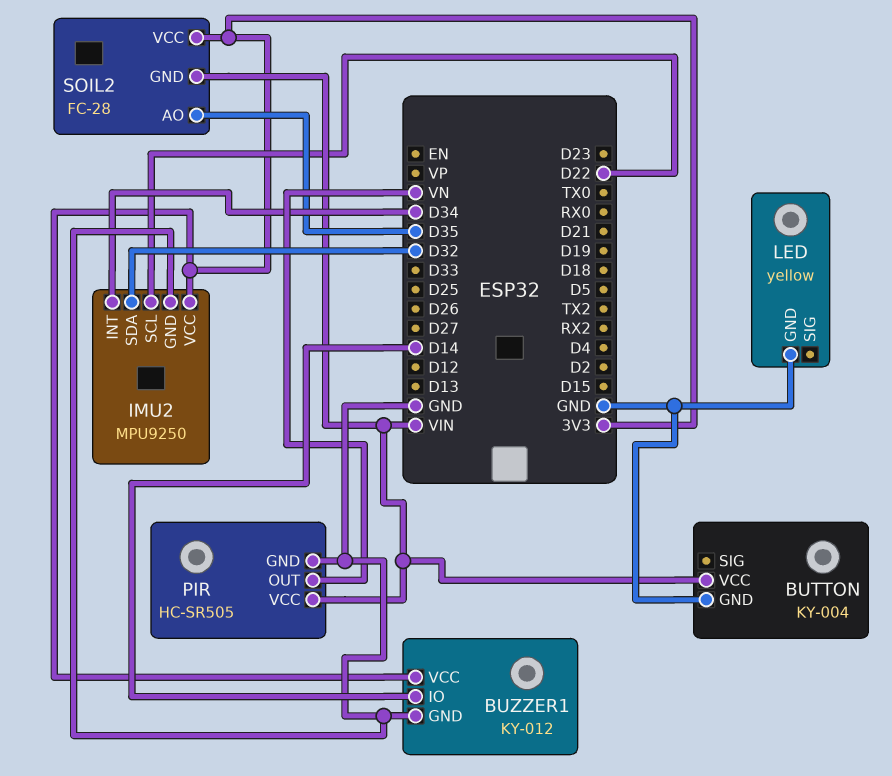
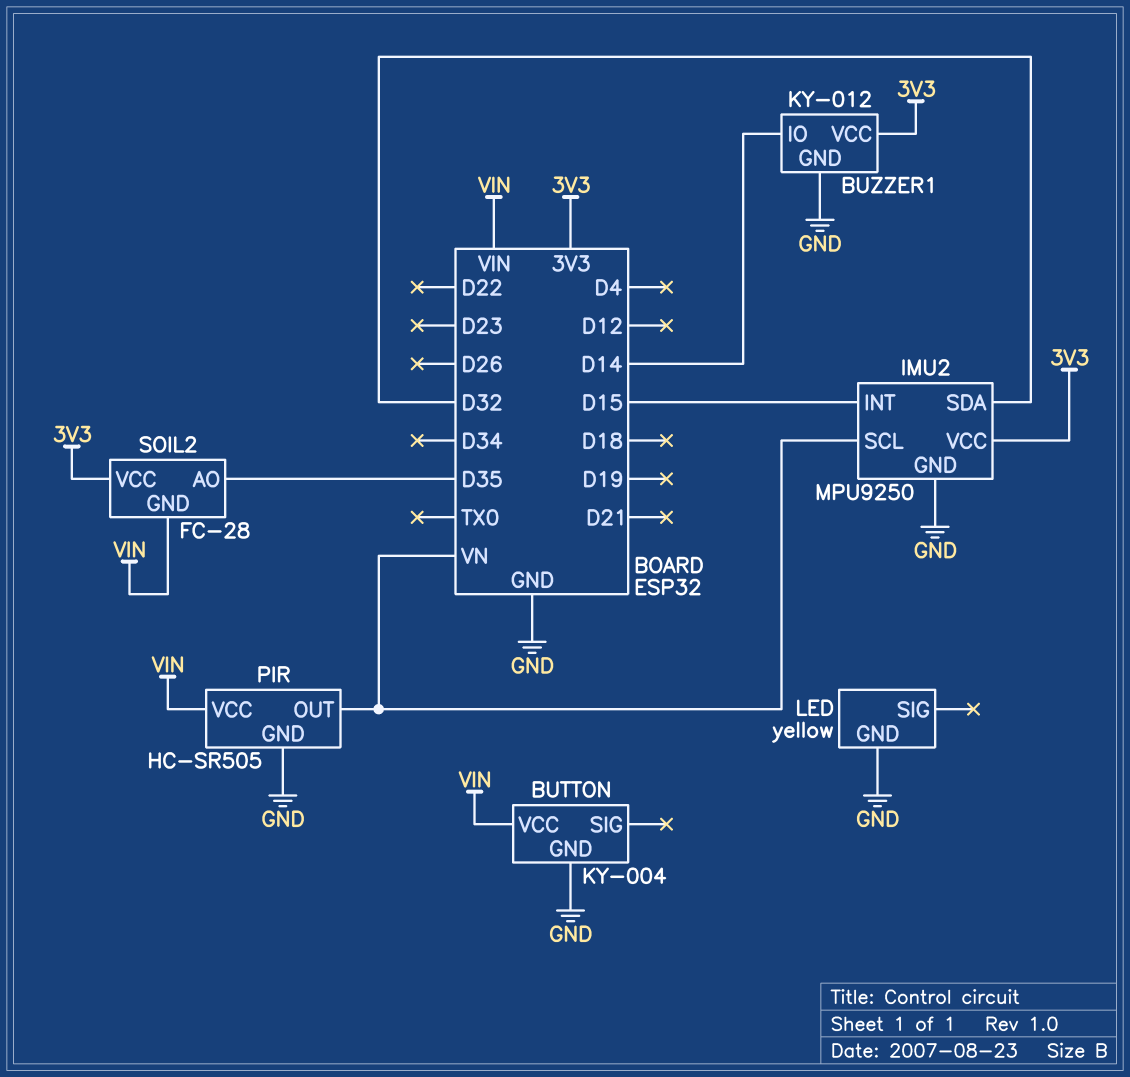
IMU2 pin INT: D34 -> D15
IMU2 pin SCL: D22 -> VN

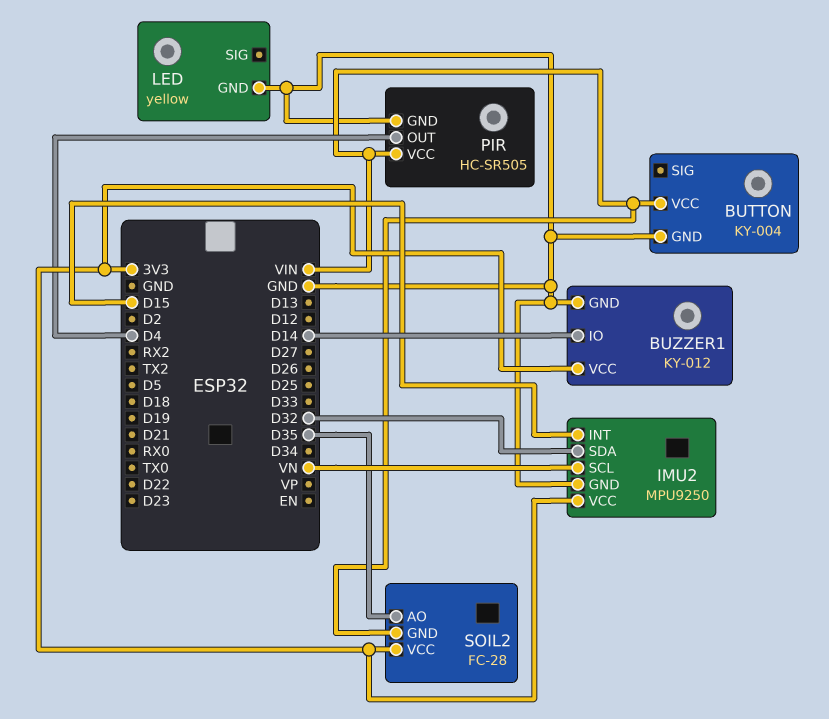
PIR pin OUT: VN -> D4

